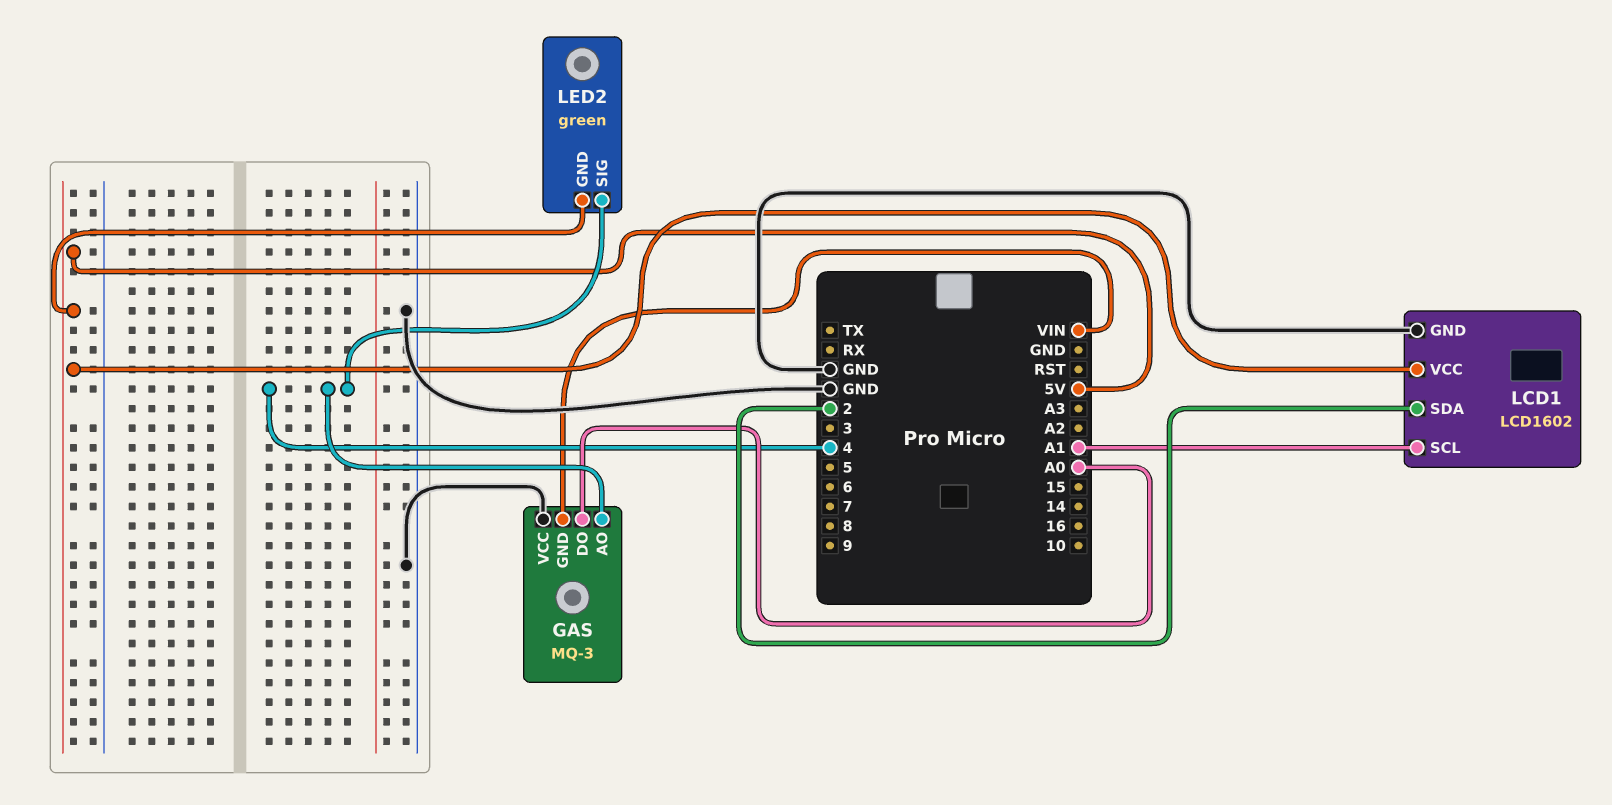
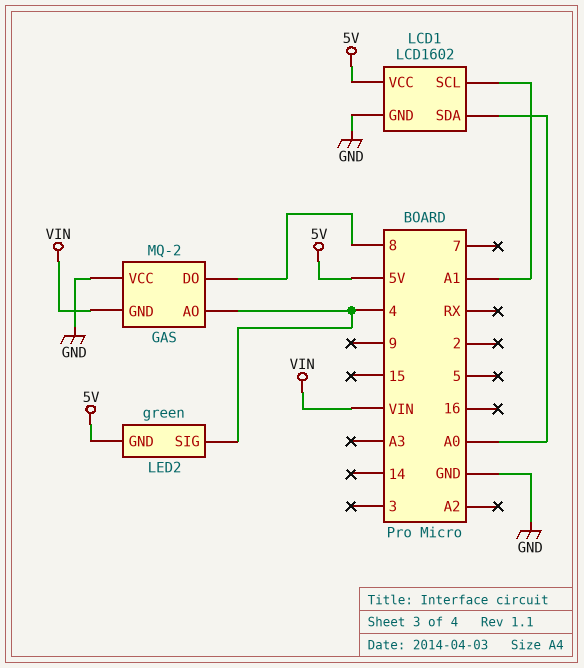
GAS: MQ-3 -> MQ-2
GAS pin DO: A0 -> 8
LCD1 pin SDA: 2 -> A0

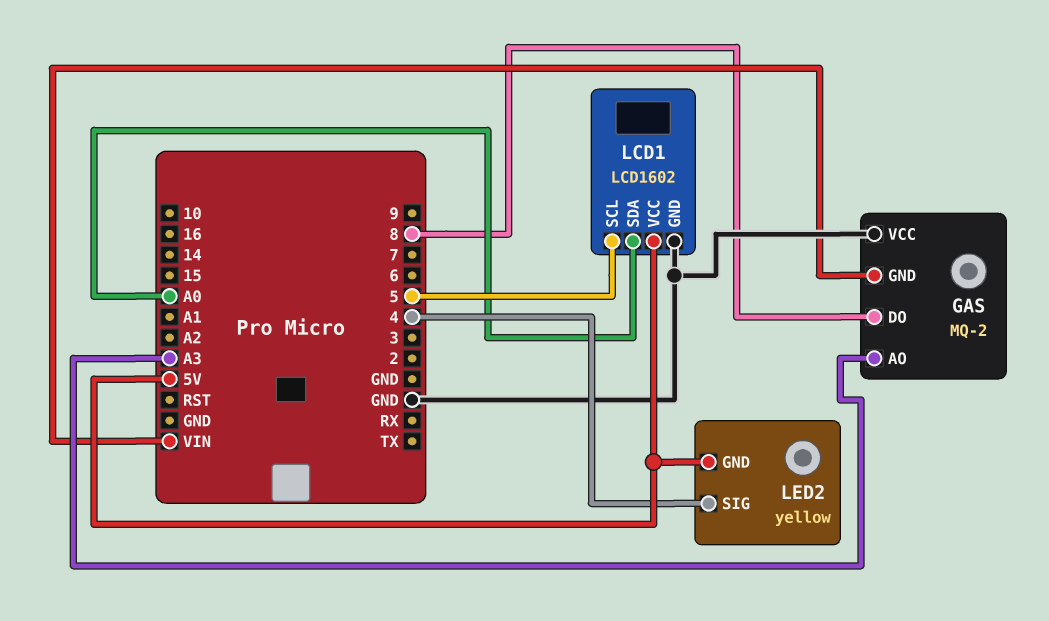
GAS pin AO: 4 -> A3
LCD1 pin SCL: A1 -> 5
LED2: green -> yellow

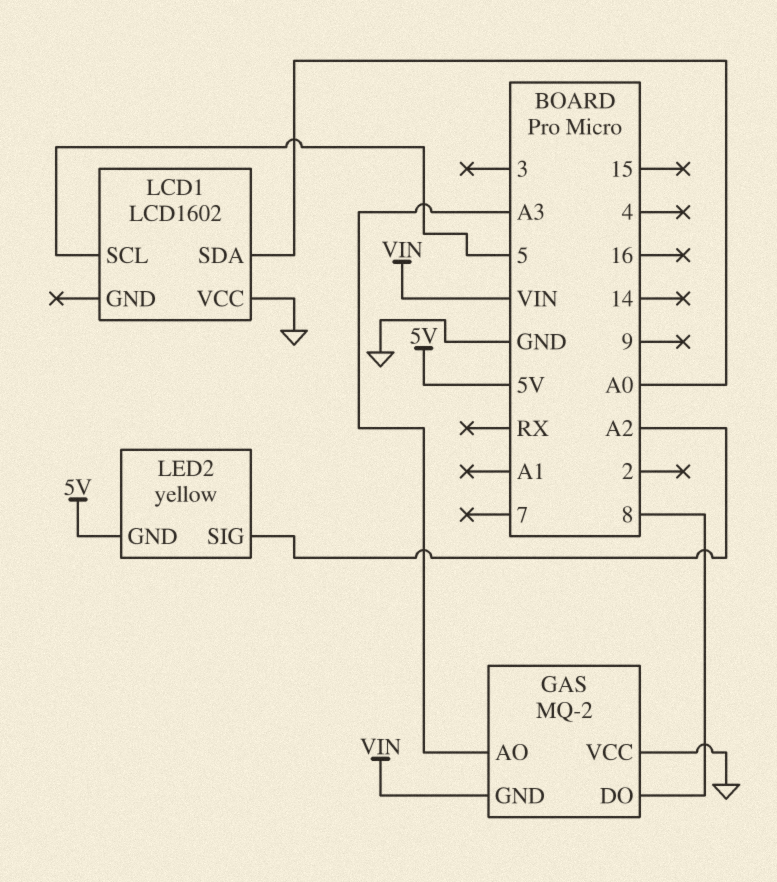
LCD1 pin GND: GND -> none
LCD1 pin VCC: 5V -> GND
LED2 pin SIG: 4 -> A2

